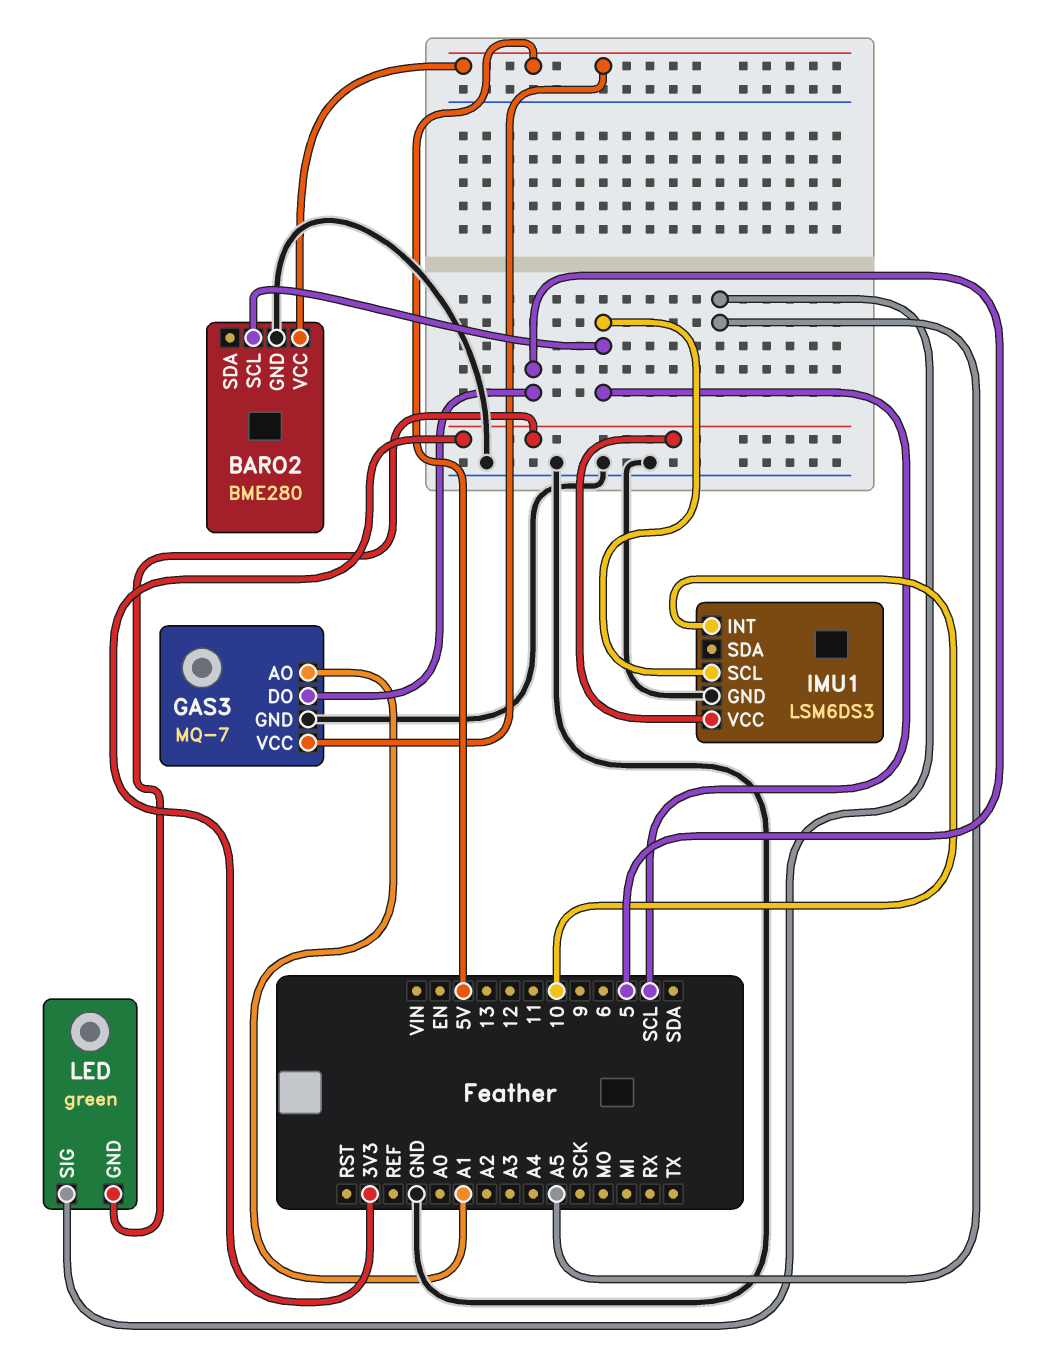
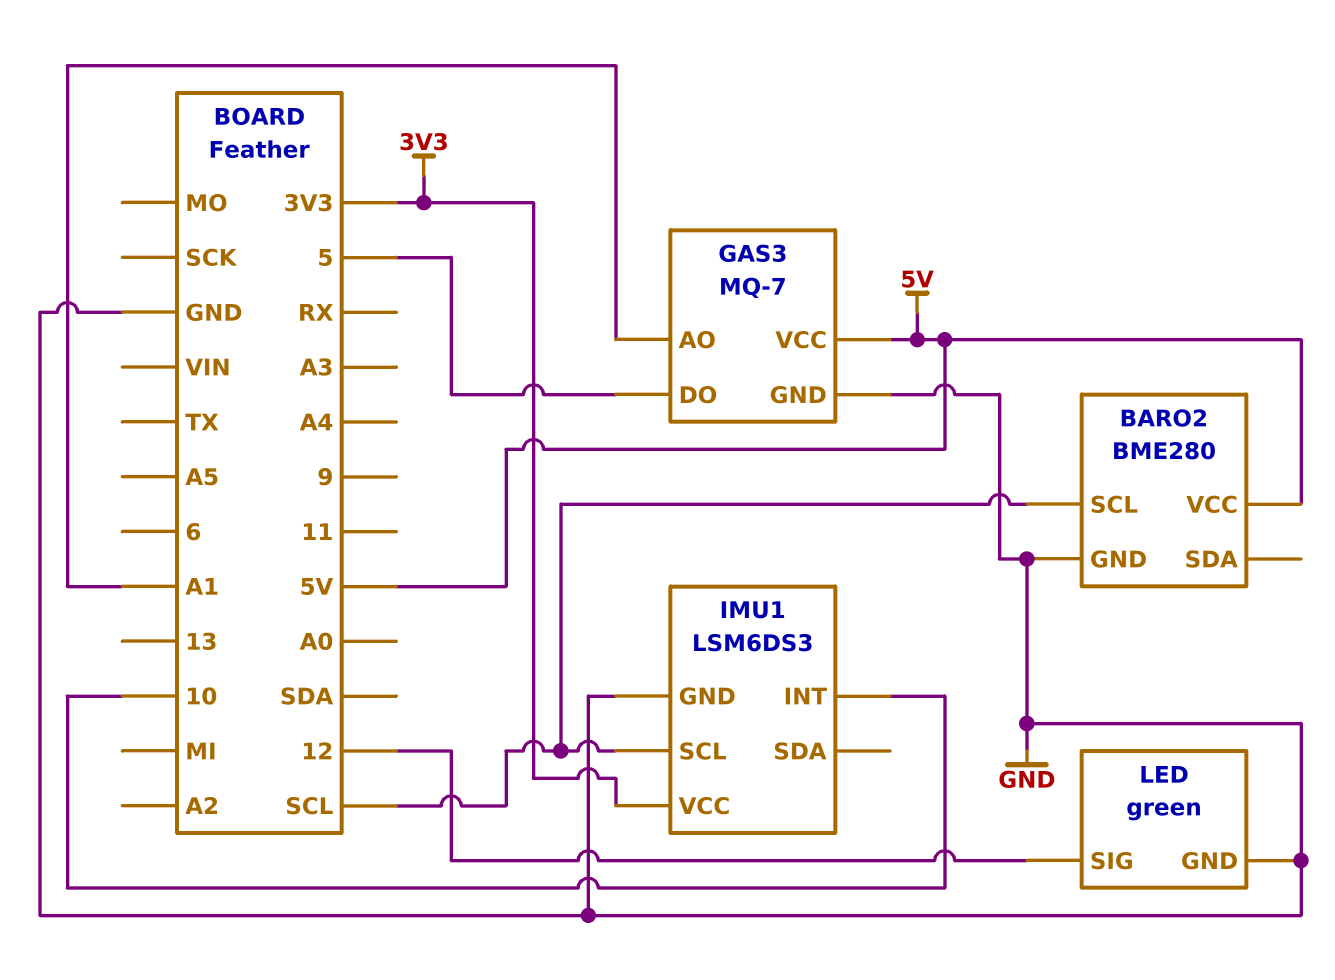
LED pin GND: 3V3 -> GND
LED pin SIG: A5 -> 12

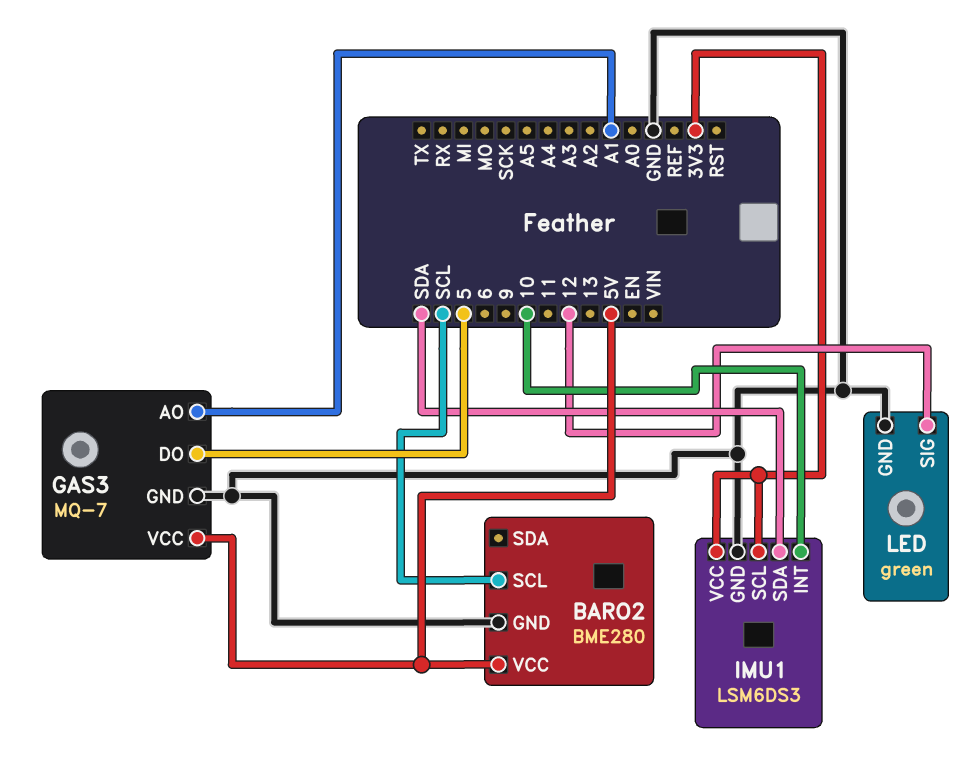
IMU1 pin SCL: SCL -> 3V3
IMU1 pin SDA: none -> SDA

